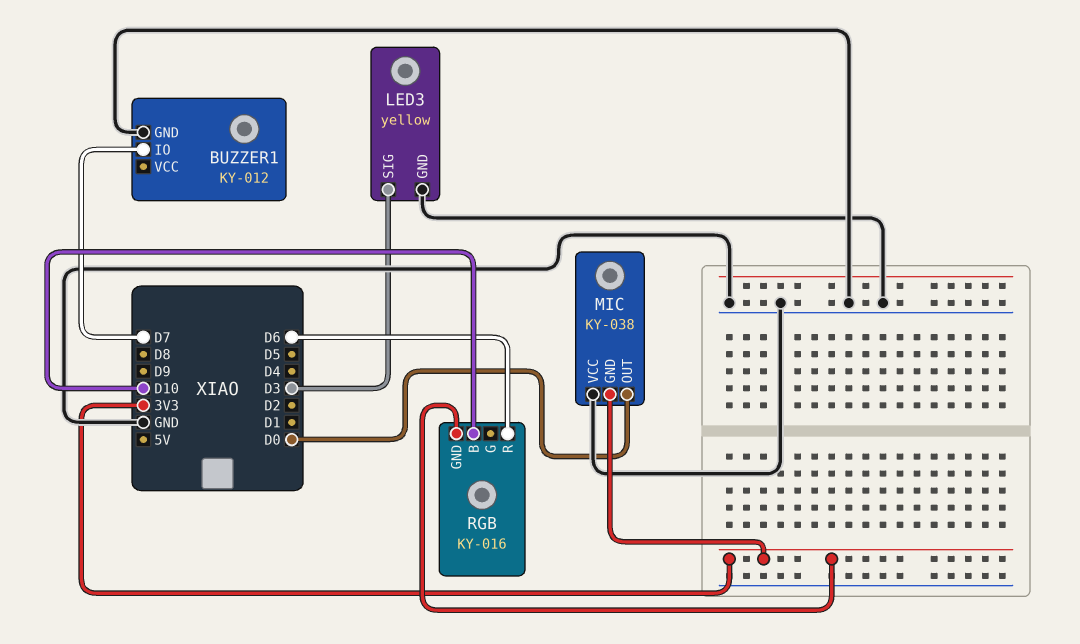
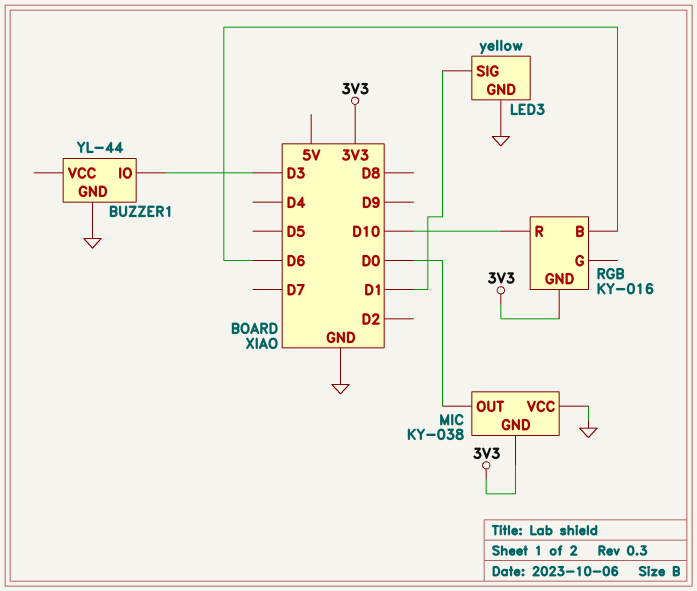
BUZZER1: KY-012 -> YL-44
BUZZER1 pin IO: D7 -> D3
LED3 pin SIG: D3 -> D1
RGB pin B: D10 -> D6
RGB pin R: D6 -> D10

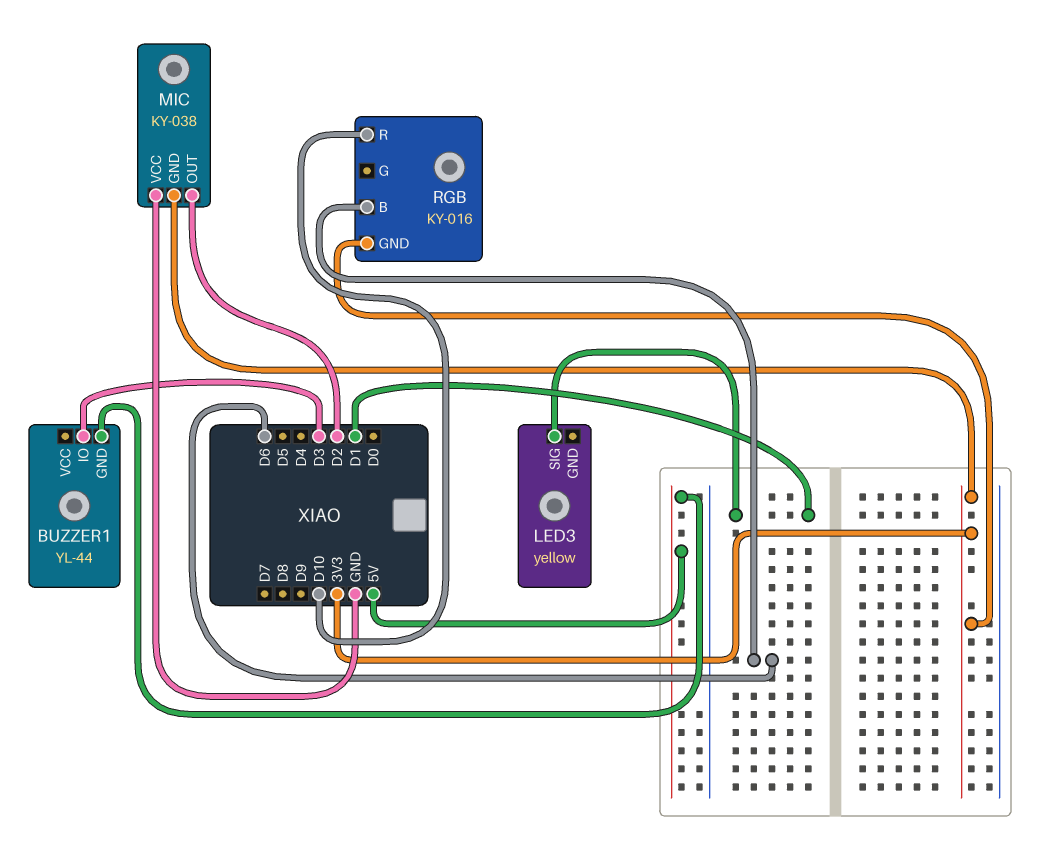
BUZZER1 pin GND: GND -> 5V
LED3 pin GND: GND -> none
MIC pin OUT: D0 -> D2

